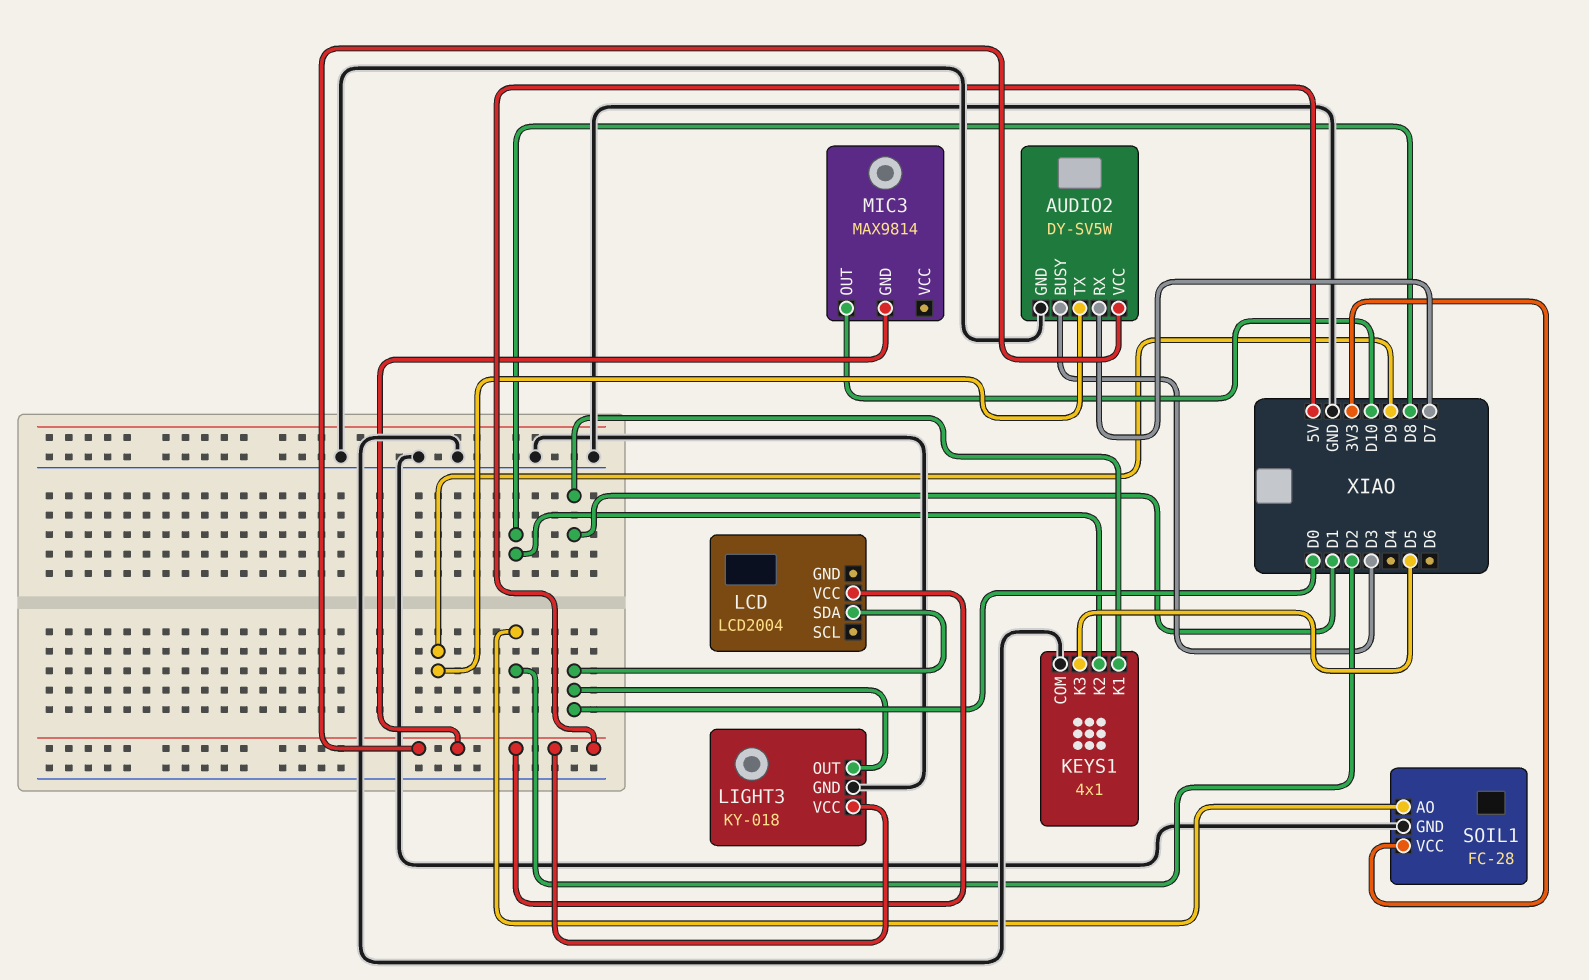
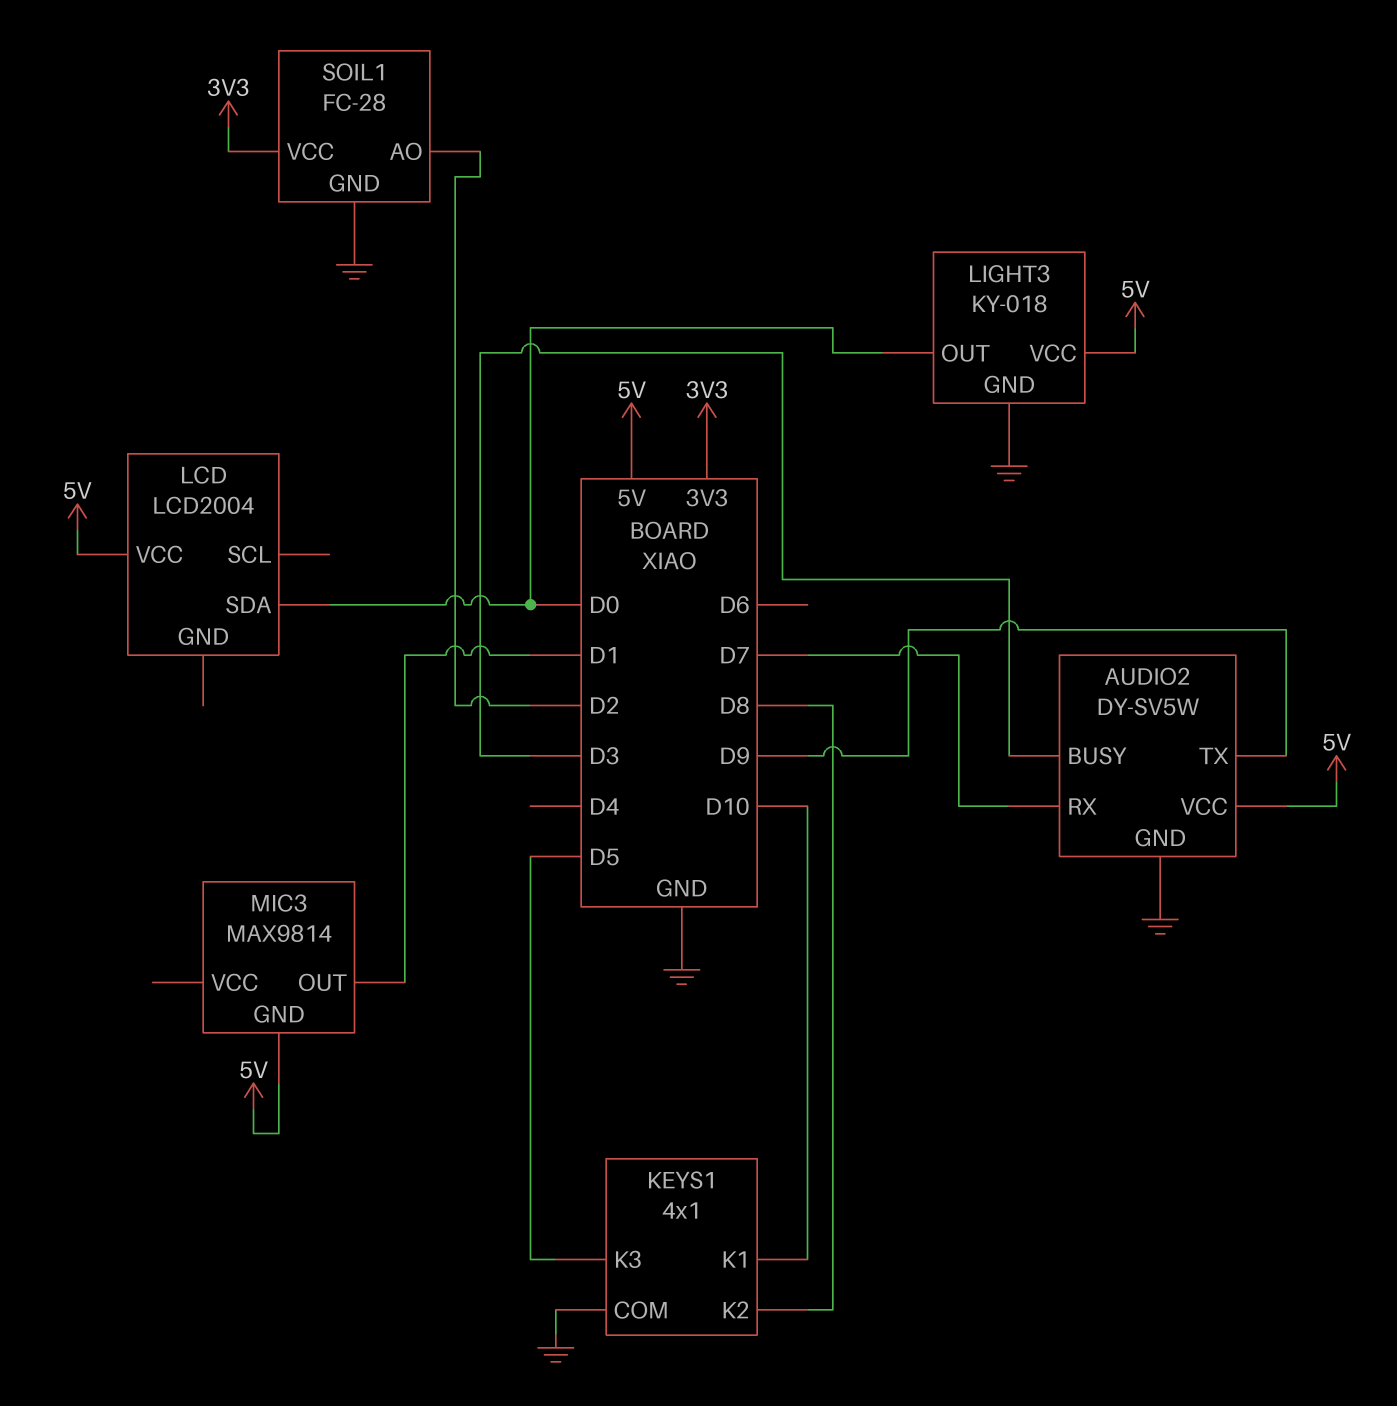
KEYS1 pin K1: D1 -> D10
MIC3 pin OUT: D10 -> D1

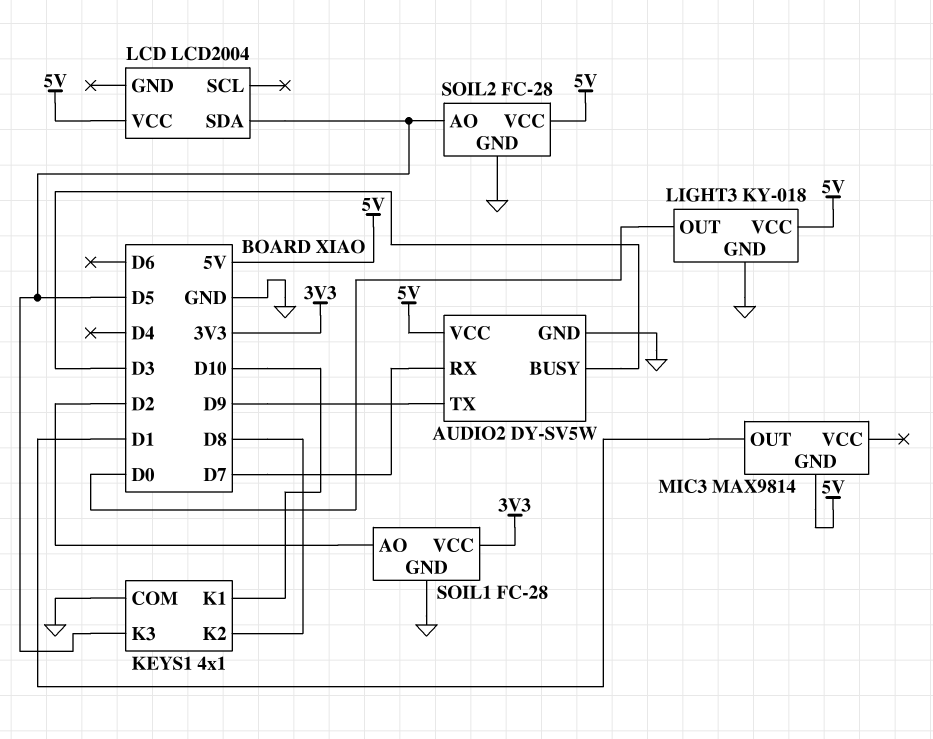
LCD pin SDA: D0 -> D5
SOIL2: none -> FC-28
SOIL2 pin AO: none -> D5
SOIL2 pin GND: none -> GND
SOIL2 pin VCC: none -> 5V

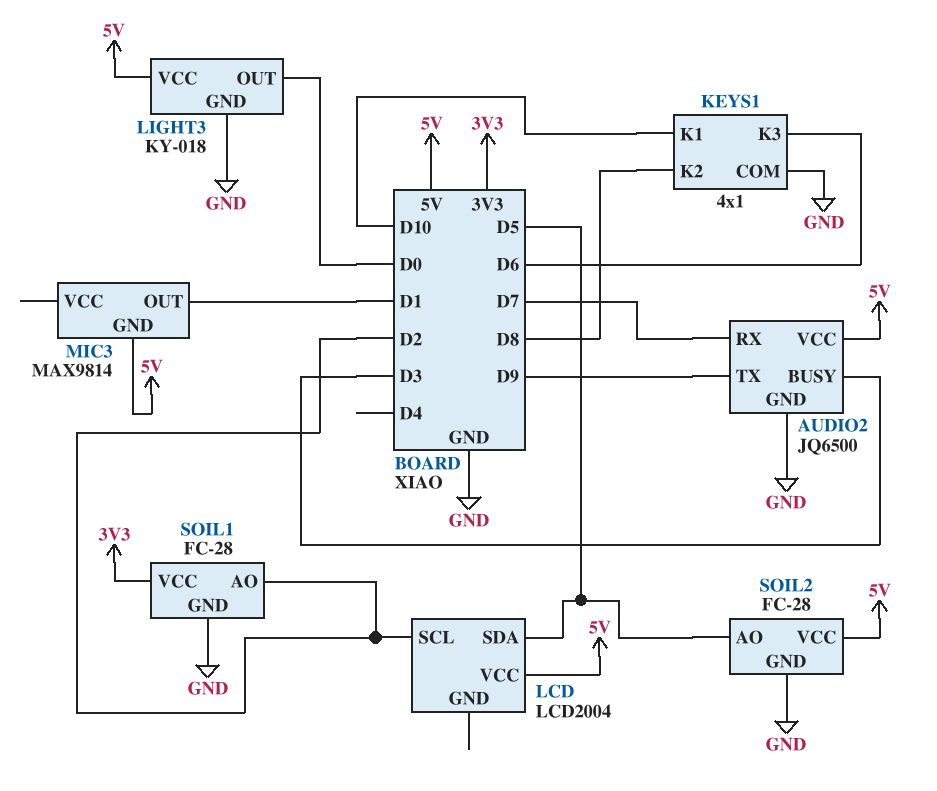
AUDIO2: DY-SV5W -> JQ6500
KEYS1 pin K3: D5 -> D6
LCD pin SCL: none -> D2

